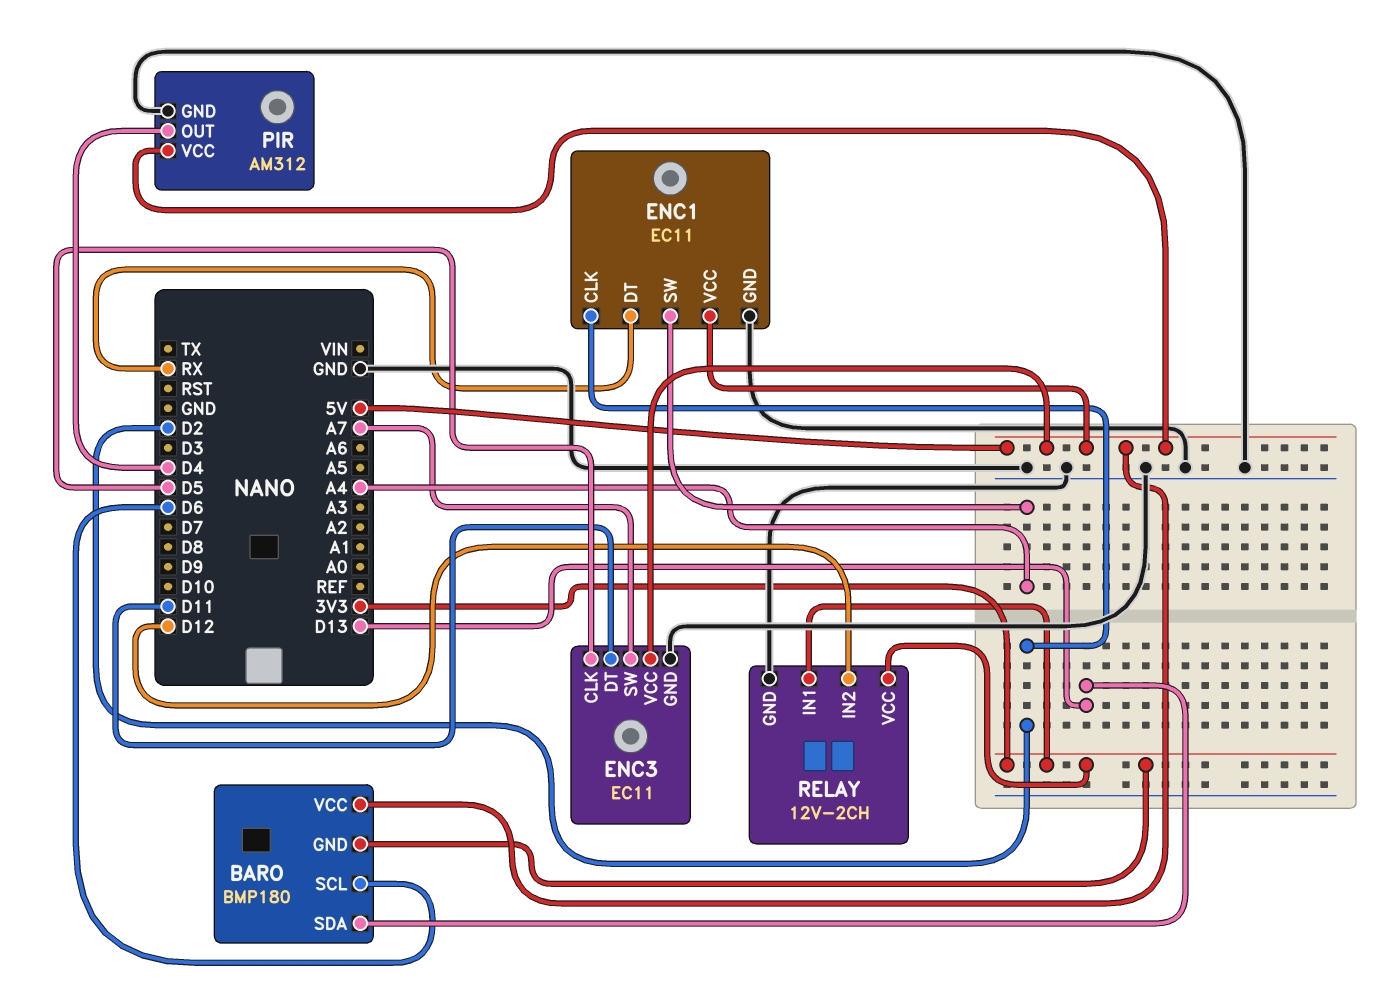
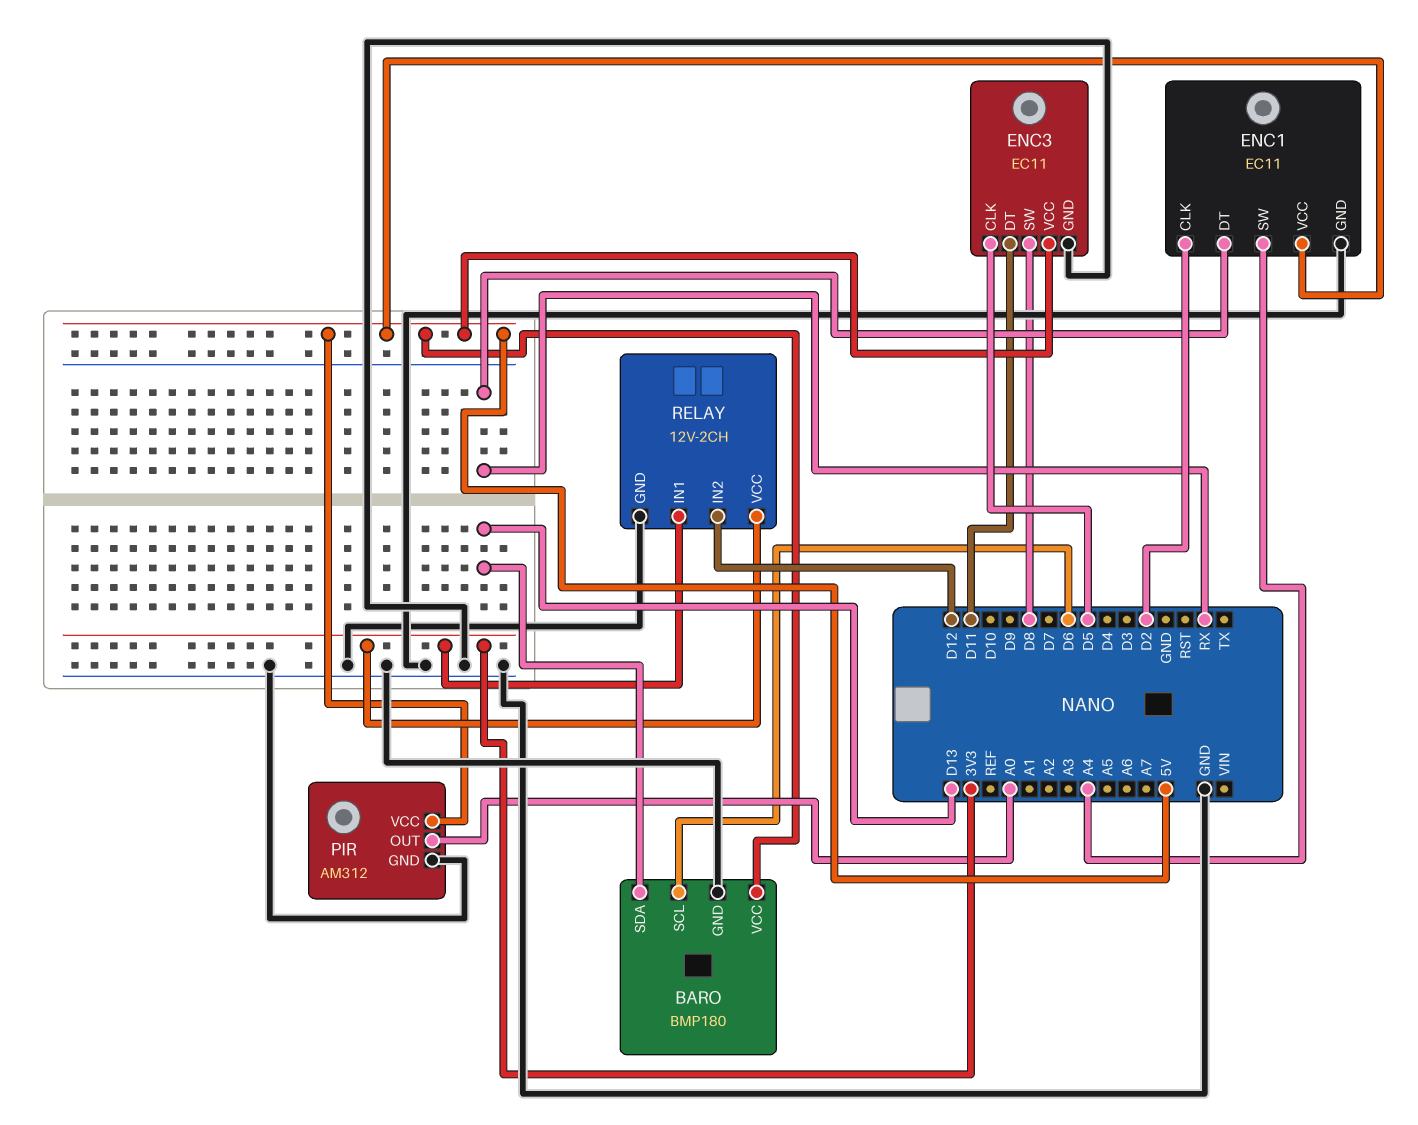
BARO pin GND: 3V3 -> GND
ENC3 pin SW: A7 -> D8
PIR pin OUT: D4 -> A0

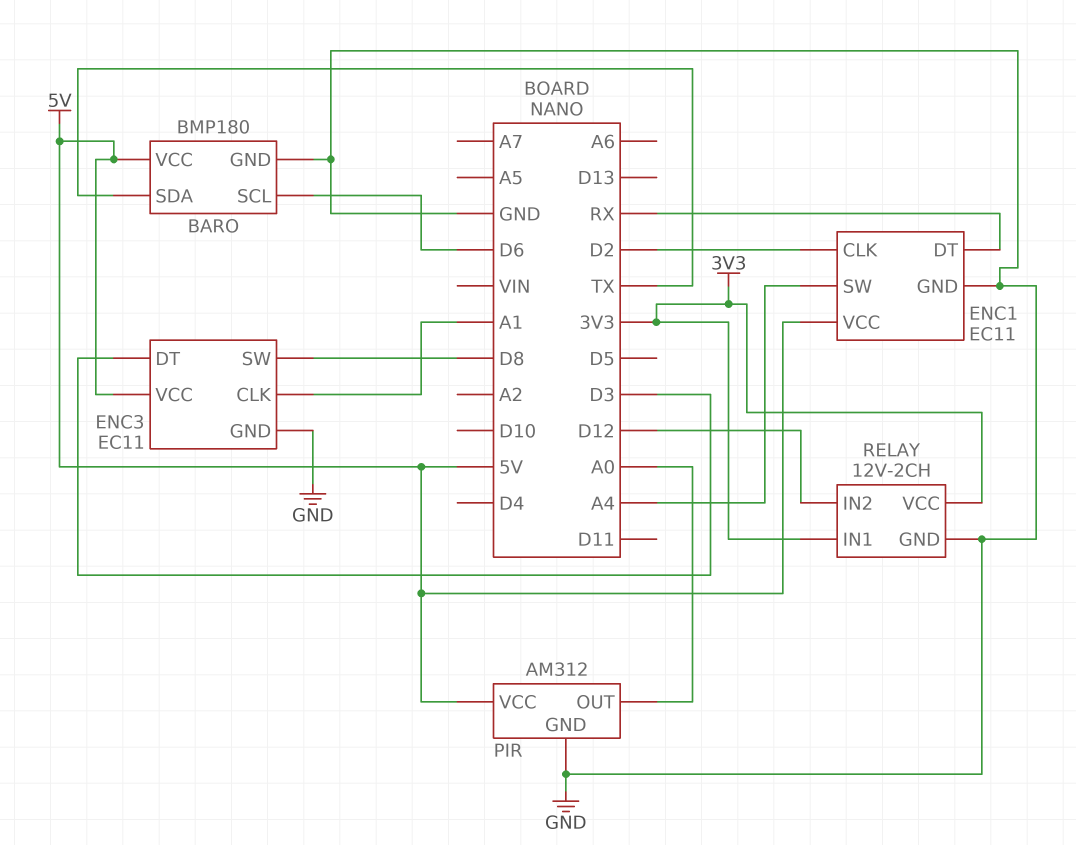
BARO pin SDA: D13 -> TX
ENC3 pin CLK: D5 -> A1
ENC3 pin DT: D11 -> D3

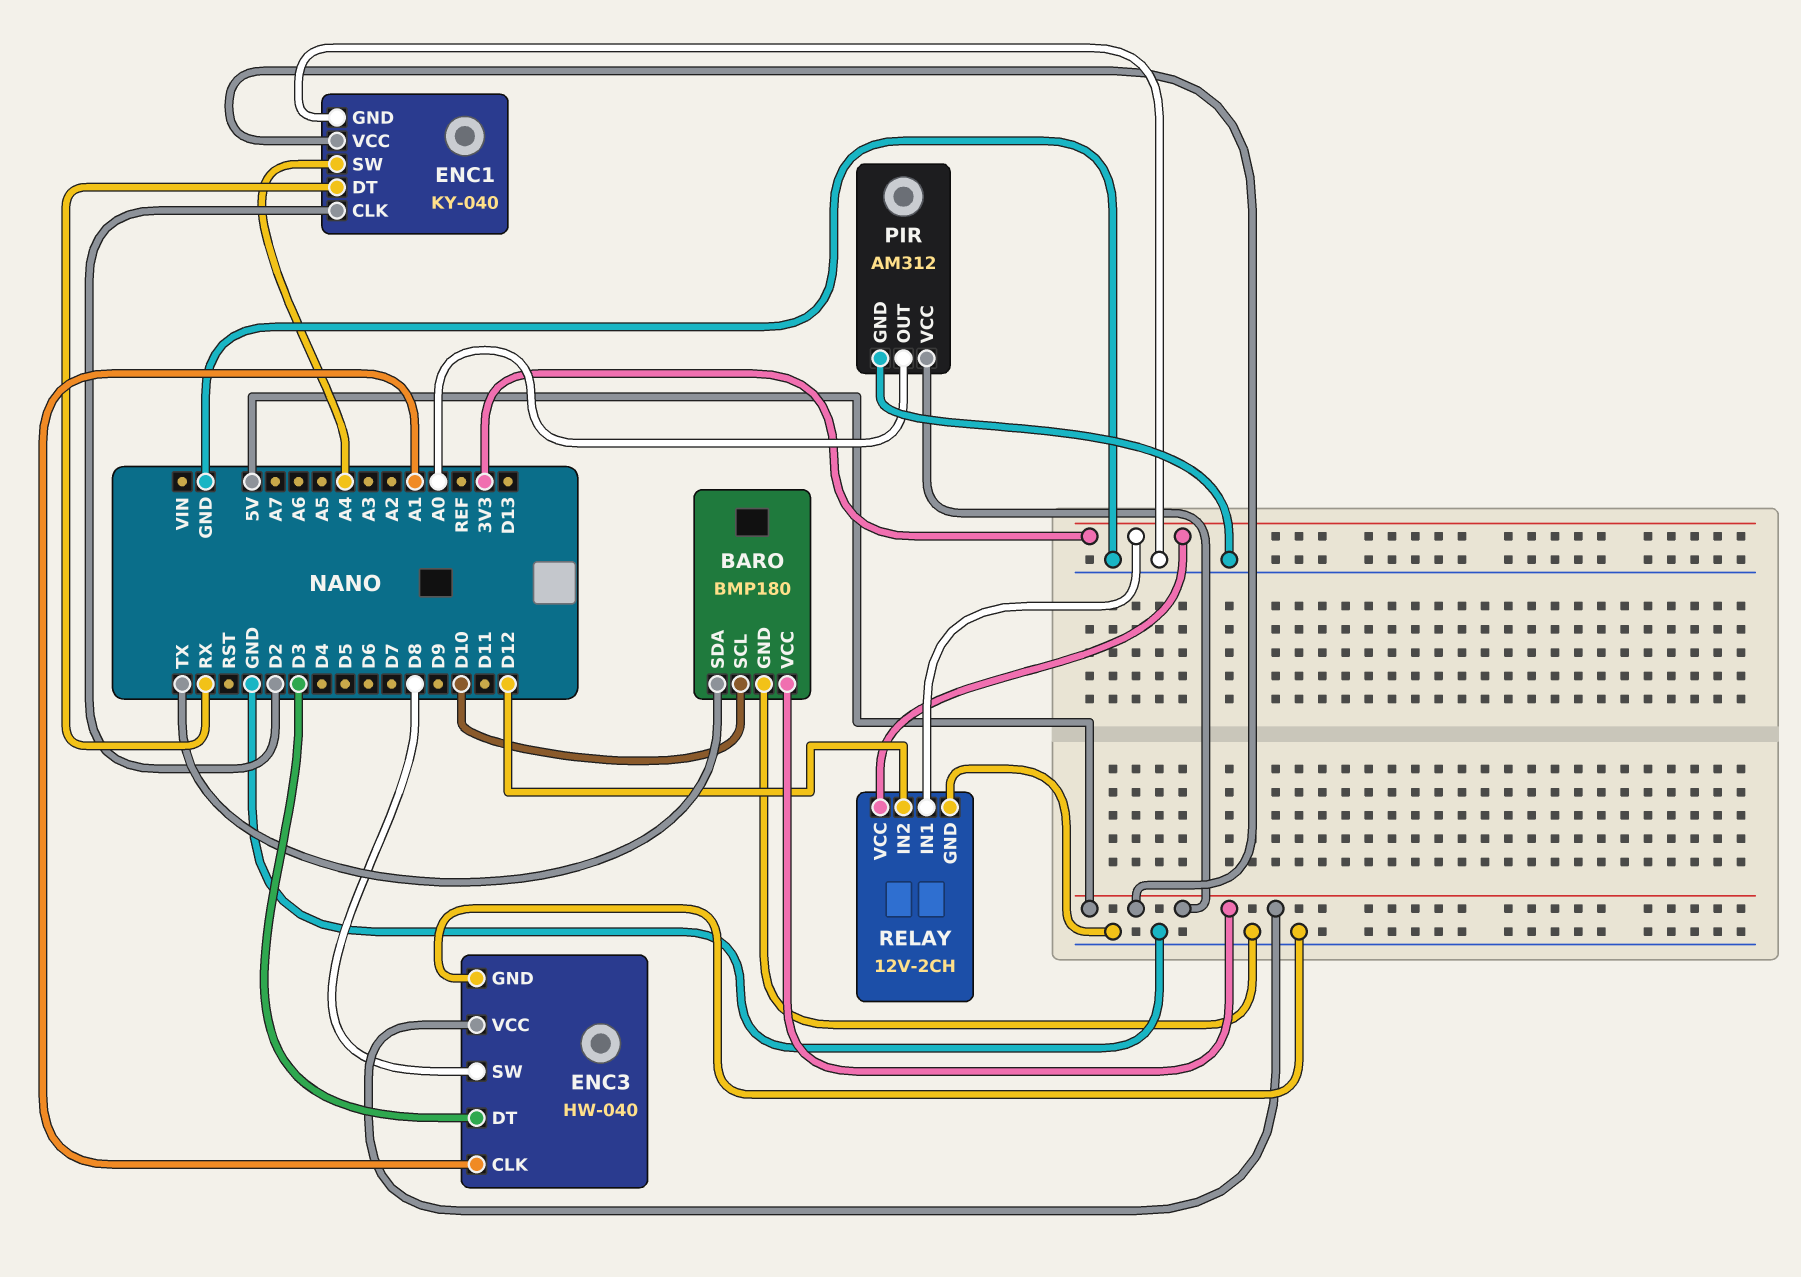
BARO pin SCL: D6 -> D10
ENC1: EC11 -> KY-040
ENC3: EC11 -> HW-040

